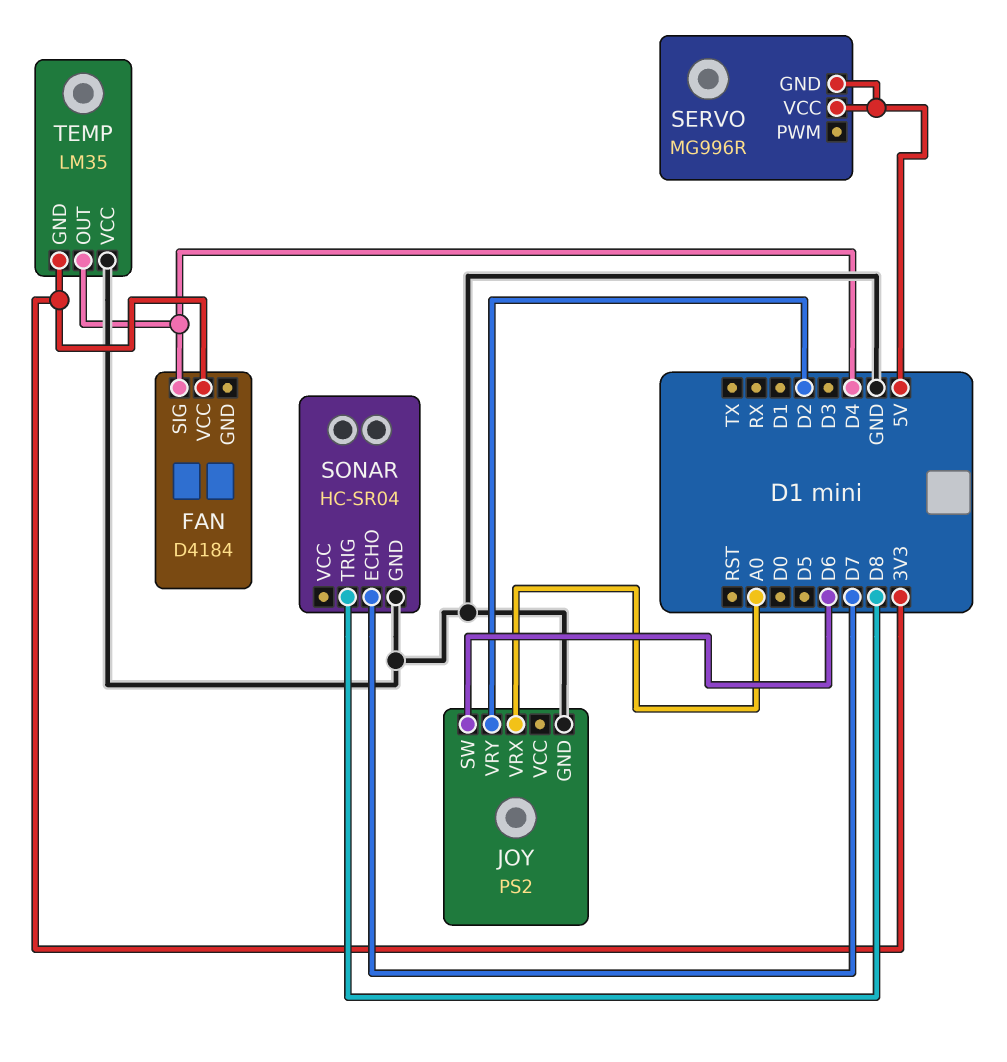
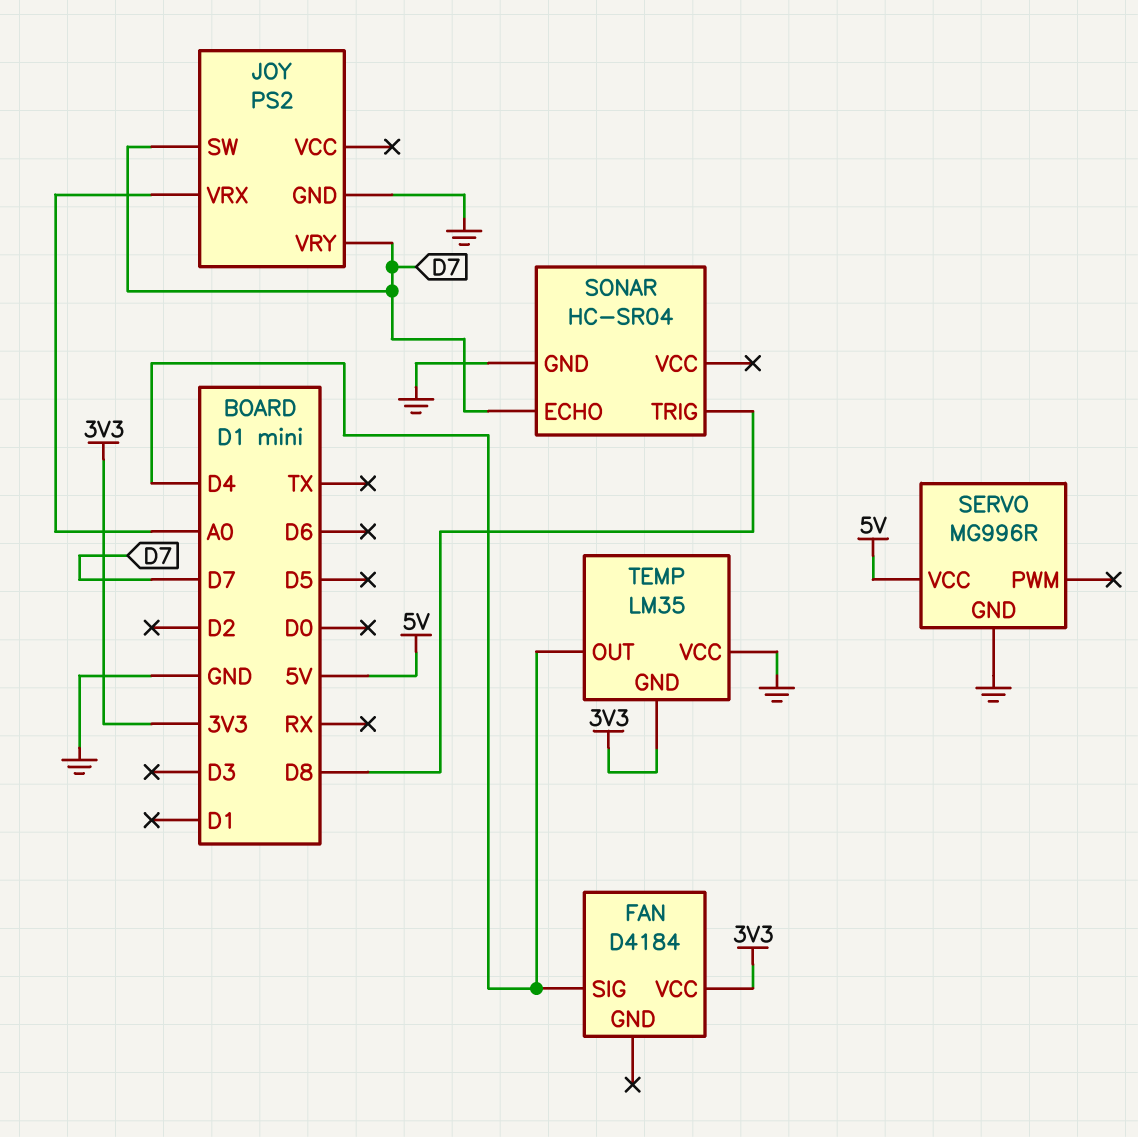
JOY pin SW: D6 -> D7
JOY pin VRY: D2 -> D7
SERVO pin GND: 5V -> GND

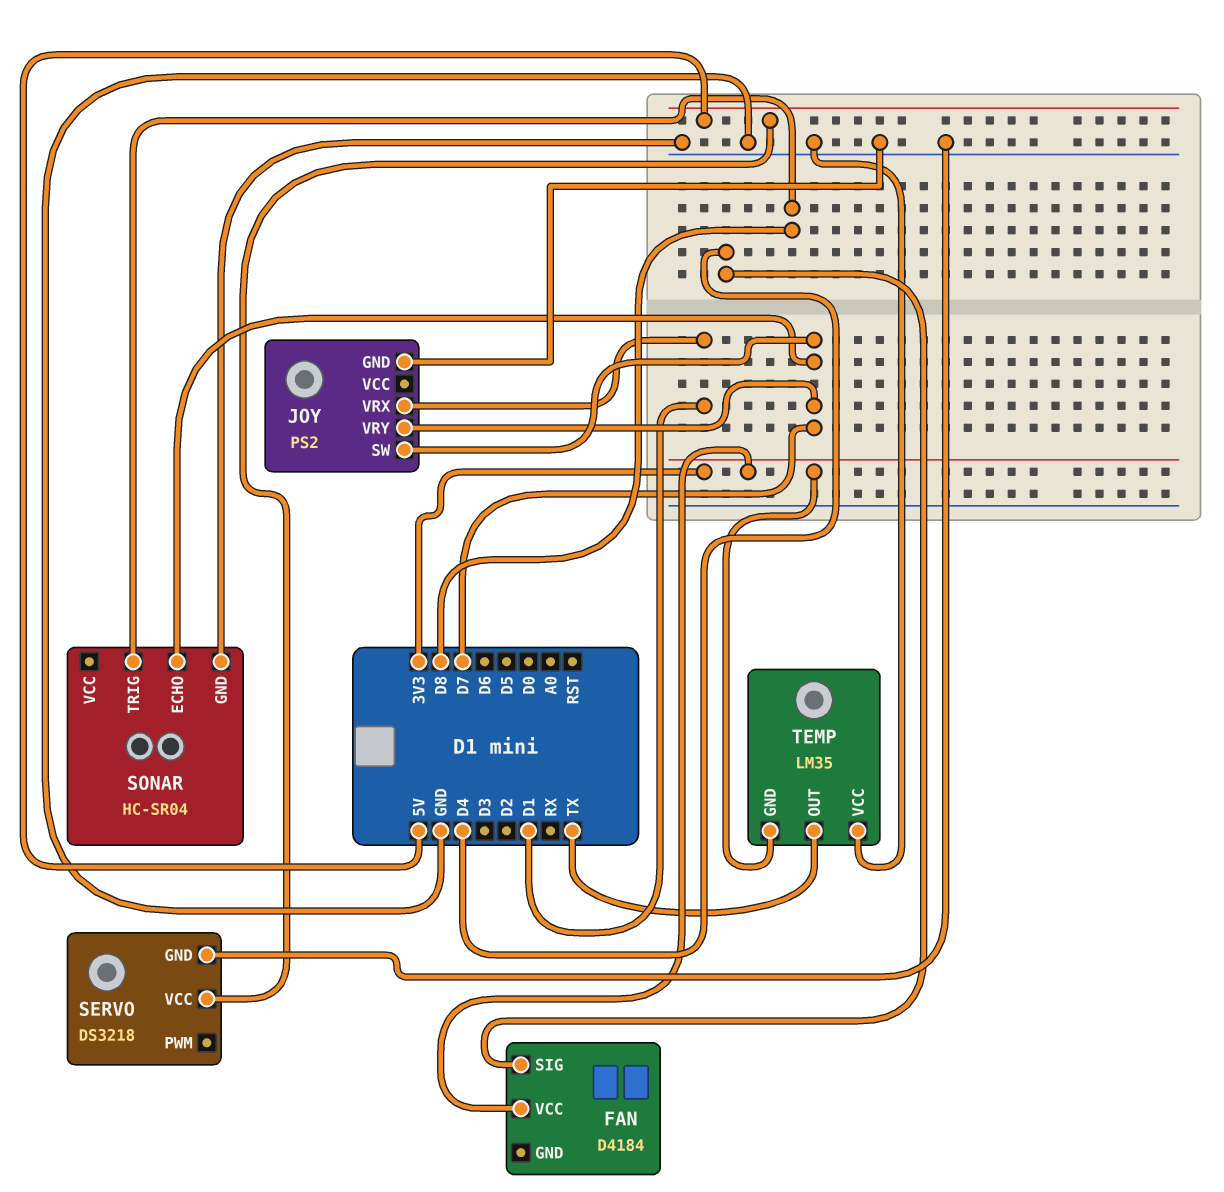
JOY pin VRX: A0 -> D1
SERVO: MG996R -> DS3218
TEMP pin OUT: D4 -> TX

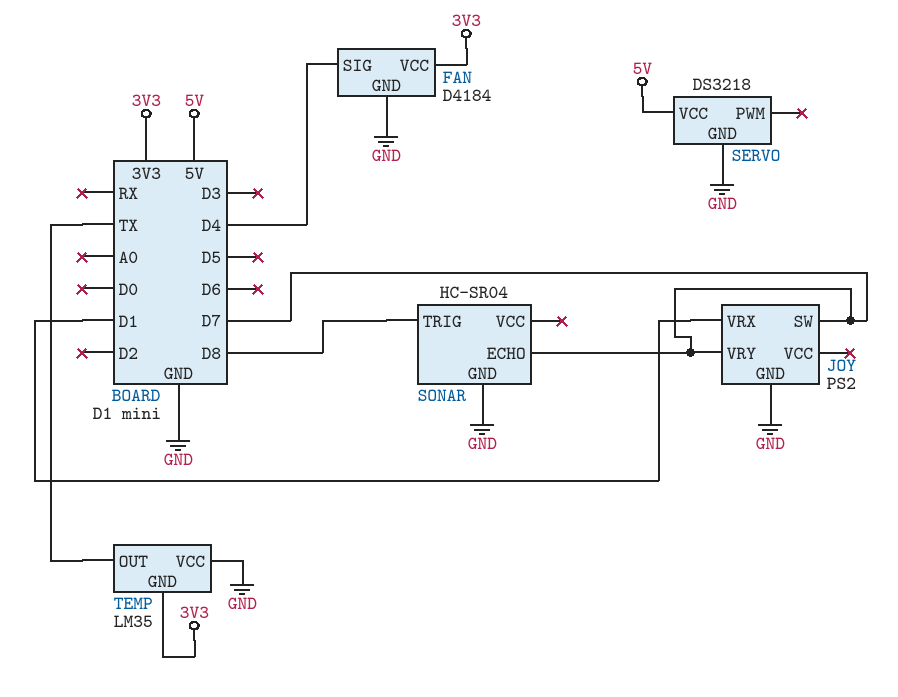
FAN pin GND: none -> GND

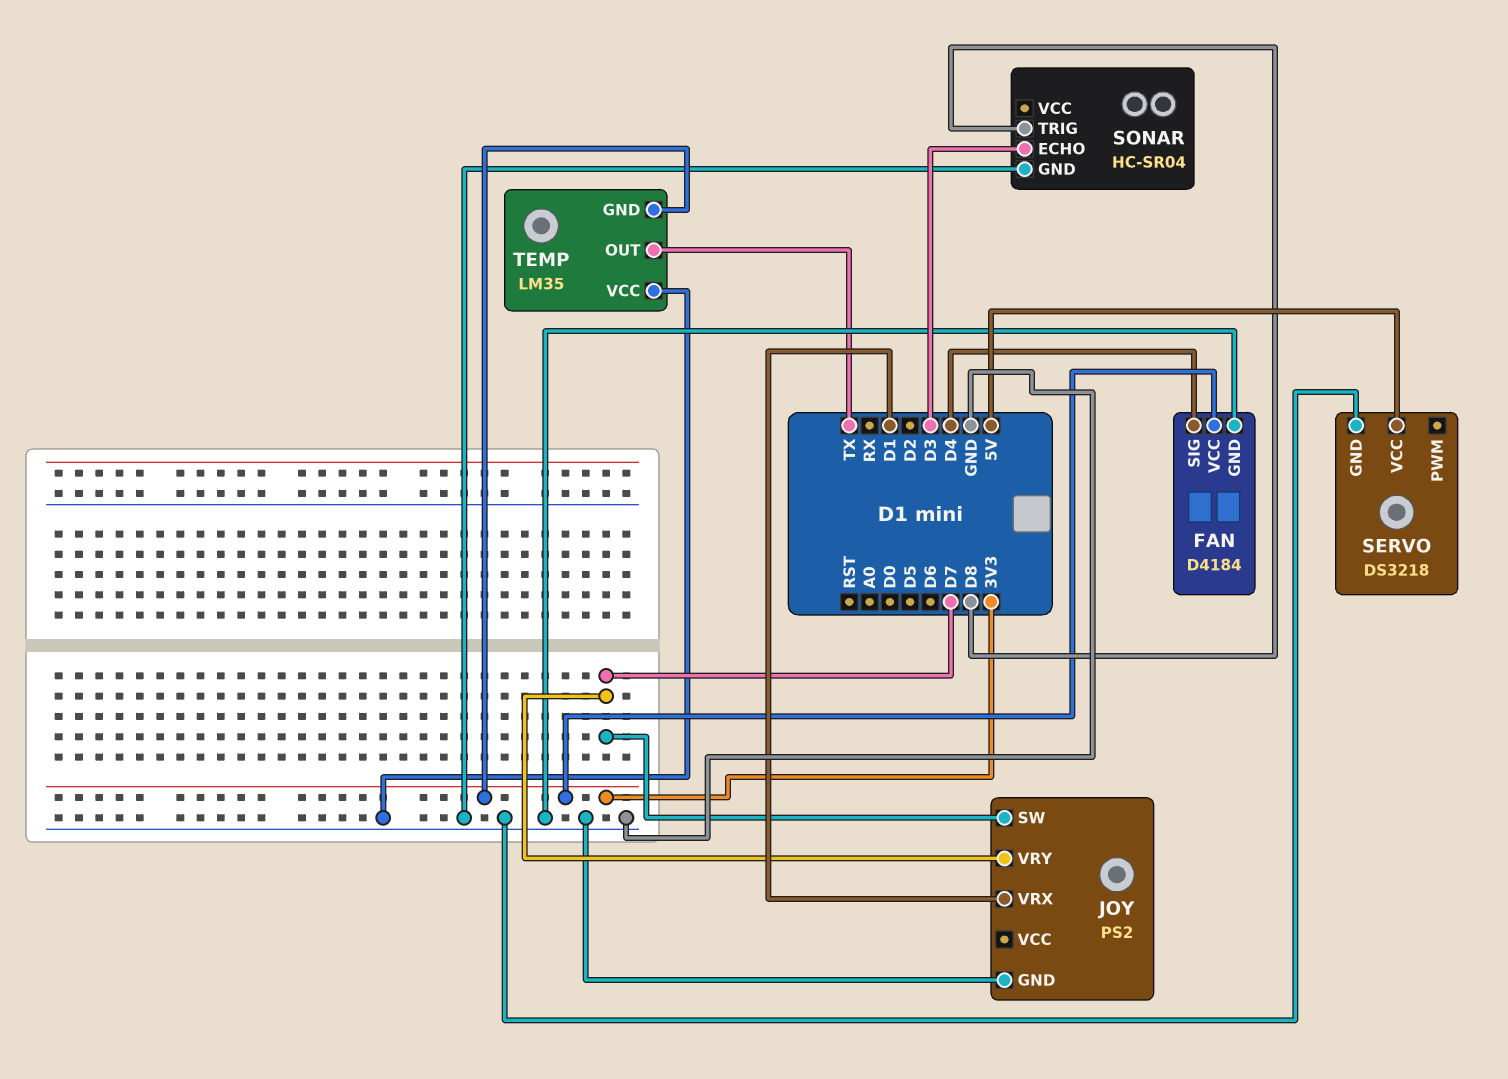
SONAR pin ECHO: D7 -> D3

